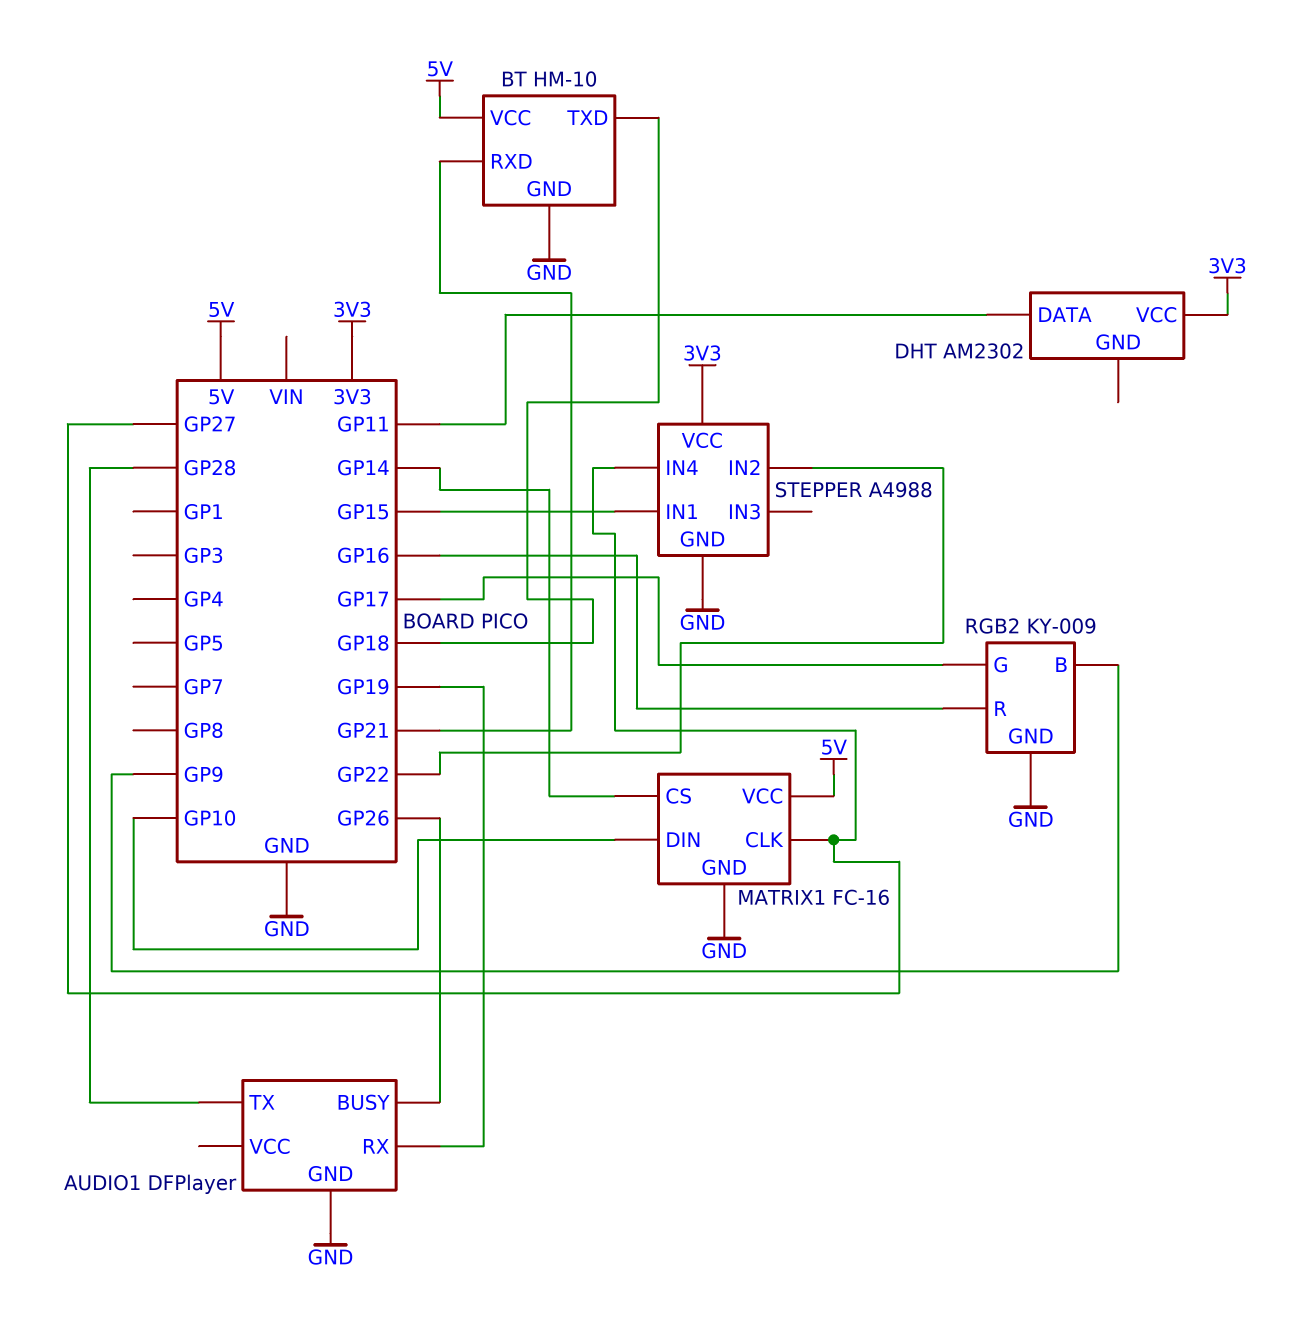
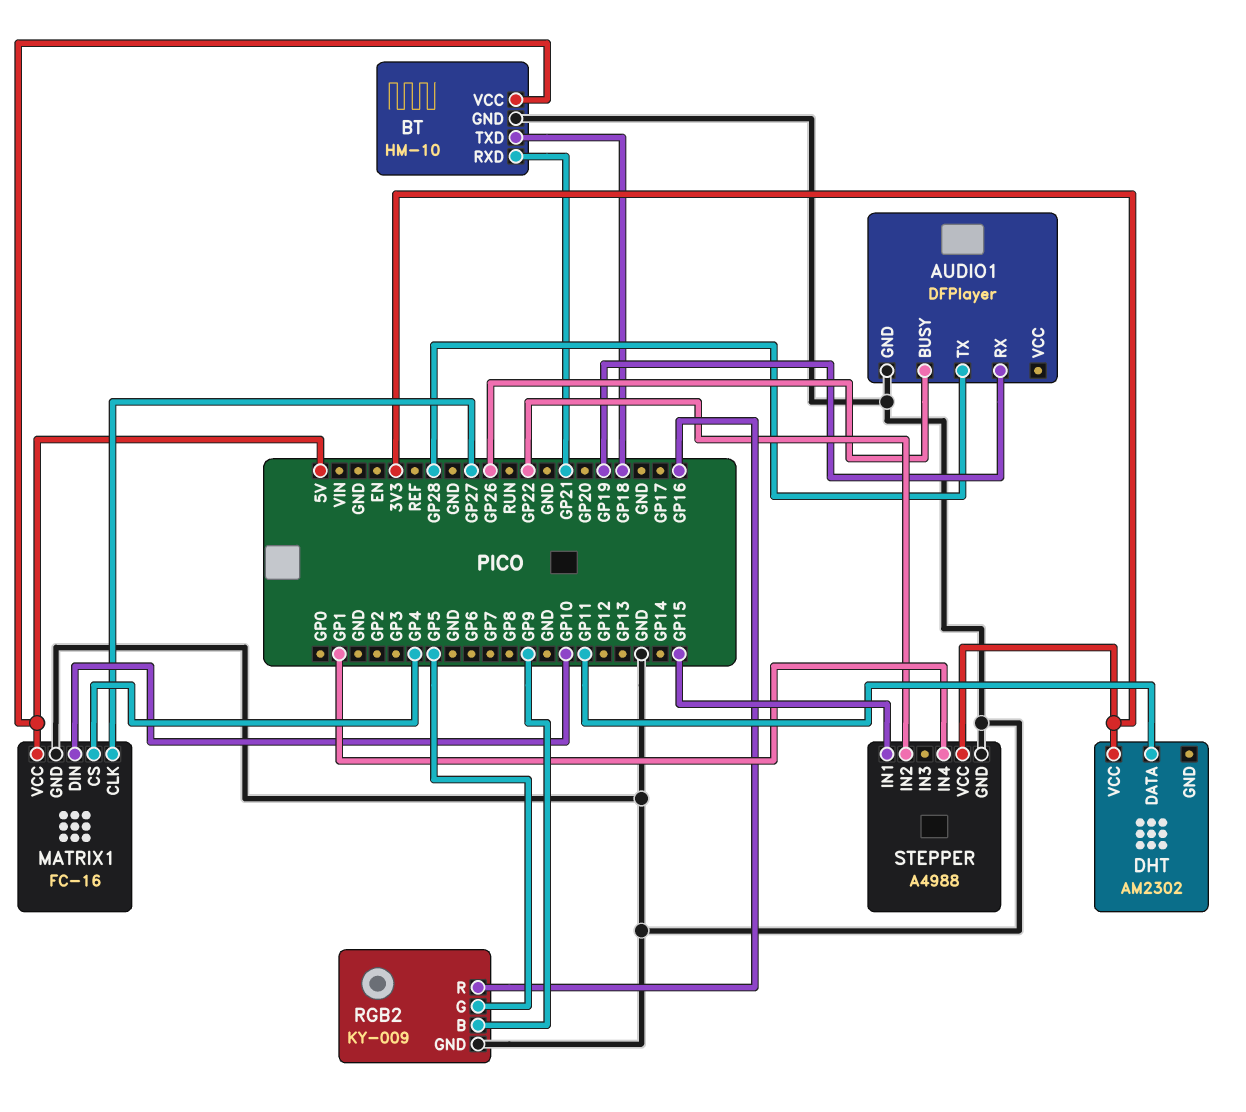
MATRIX1 pin CS: GP14 -> GP4
RGB2 pin G: GP17 -> GP5
STEPPER pin IN4: GP27 -> GP1

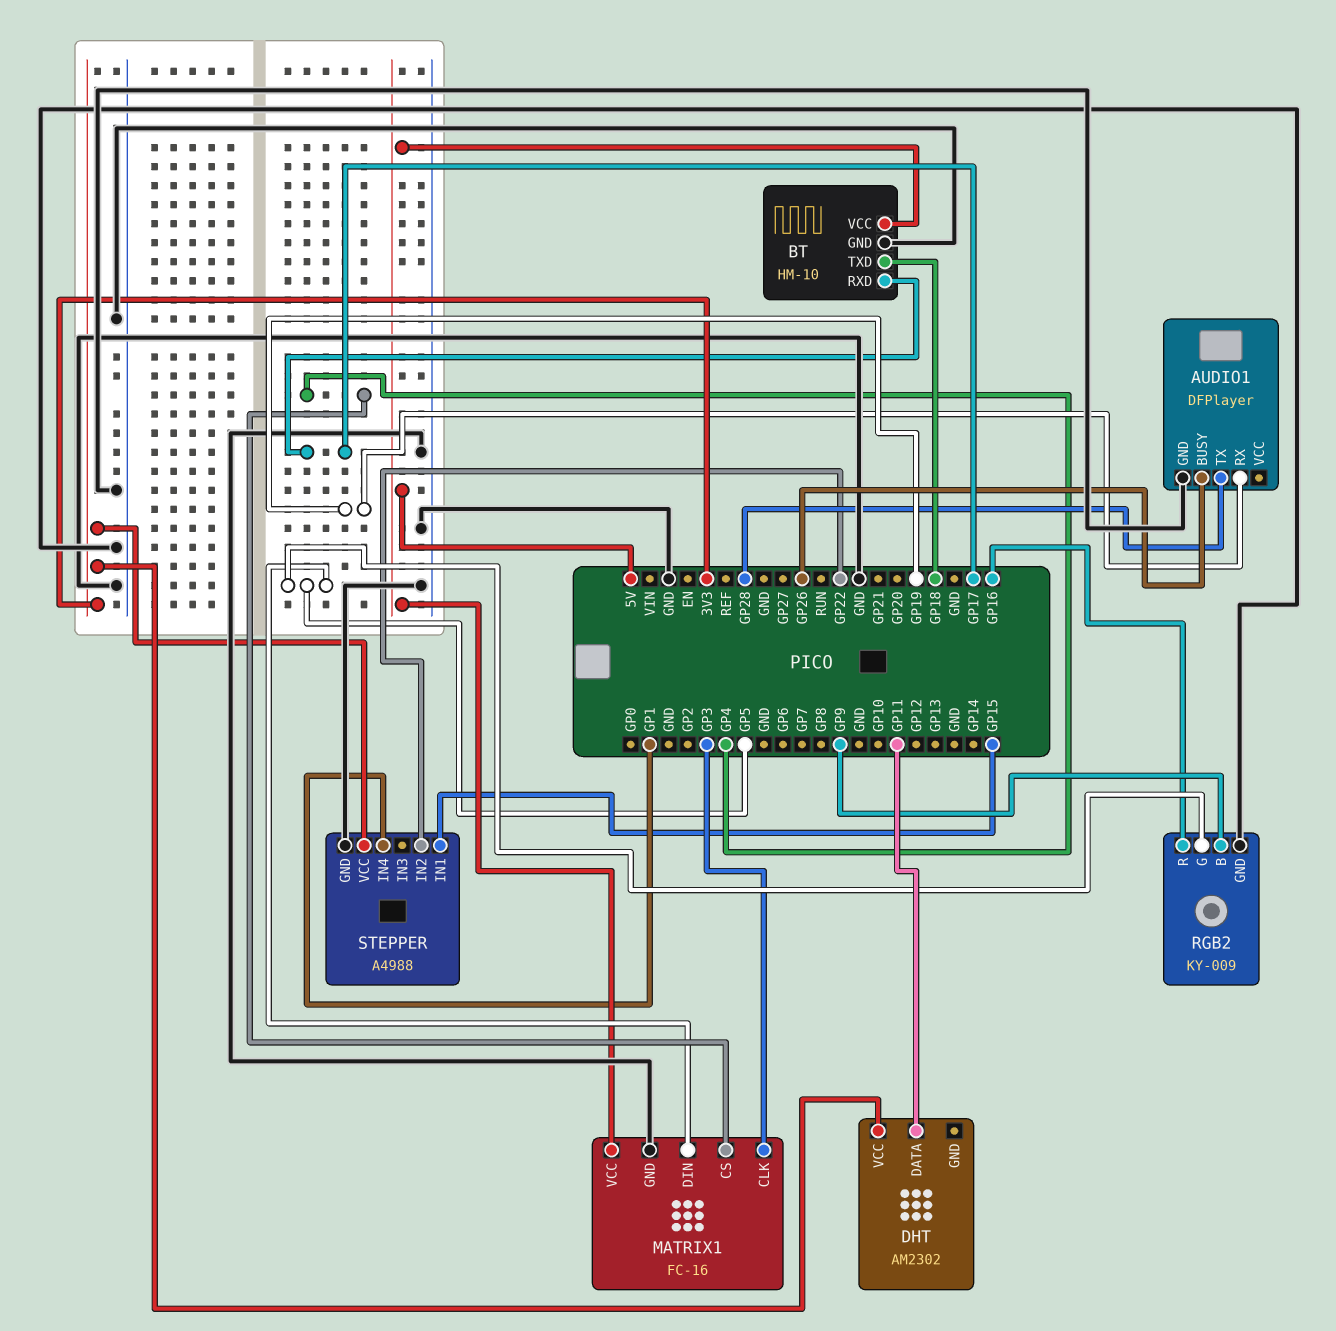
BT pin RXD: GP21 -> GP17
MATRIX1 pin CLK: GP27 -> GP3
MATRIX1 pin DIN: GP10 -> GP5

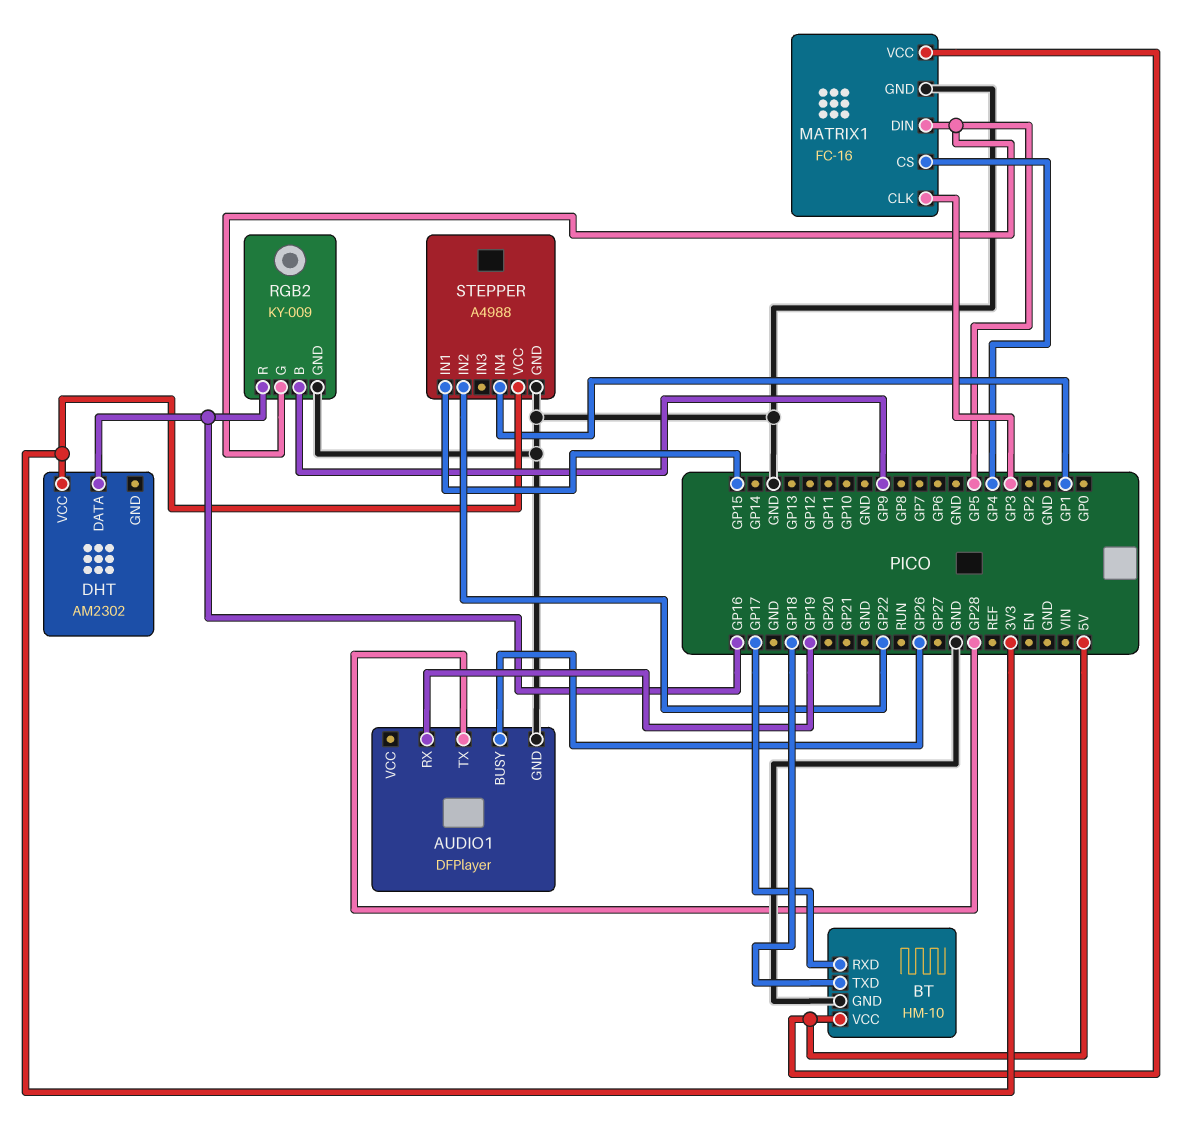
DHT pin DATA: GP11 -> GP16

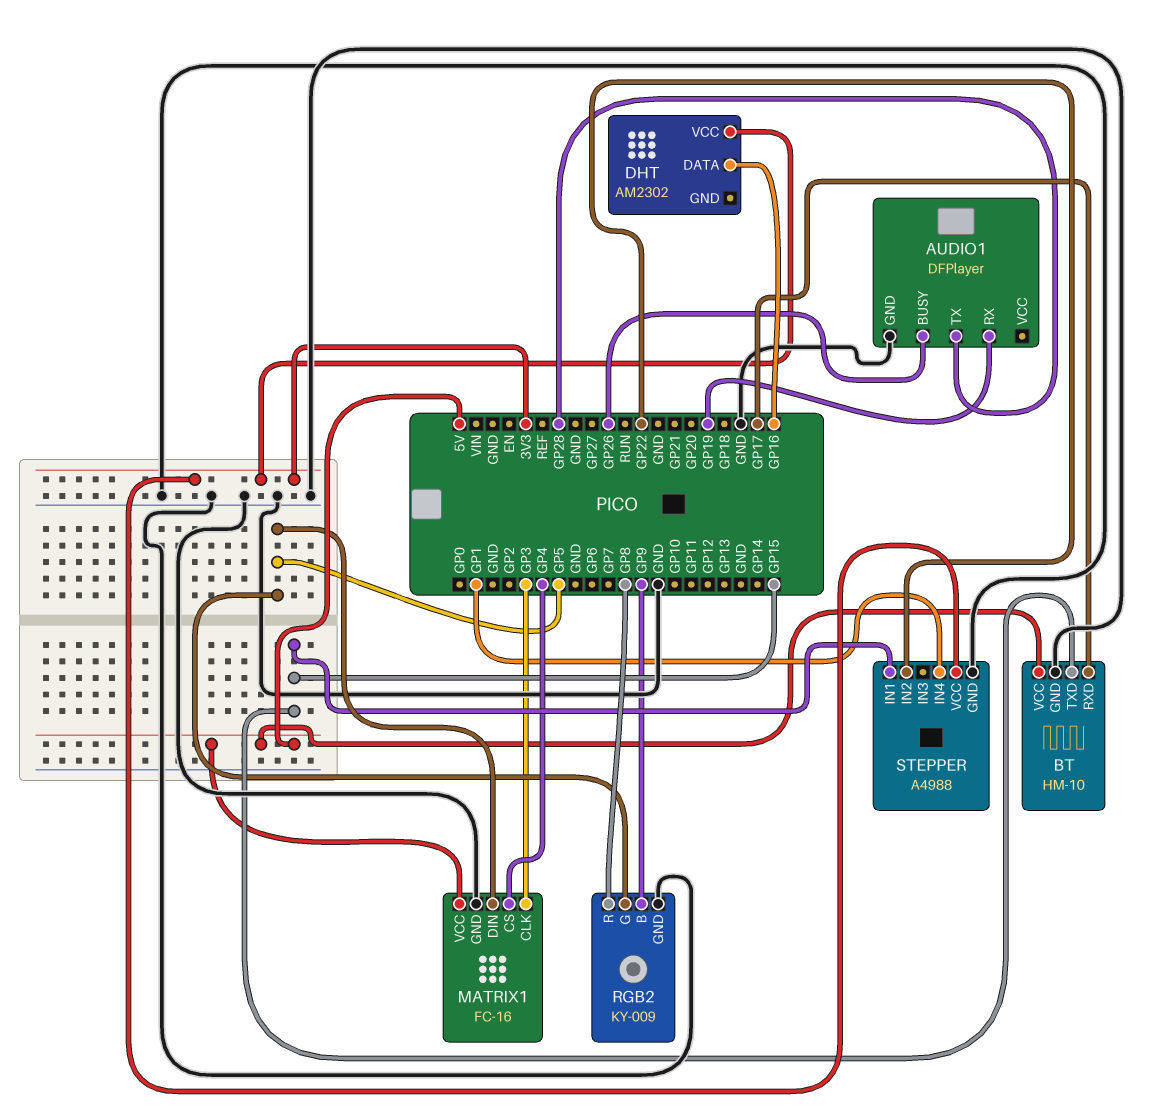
BT pin TXD: GP18 -> GP15
RGB2 pin R: GP16 -> GP8

